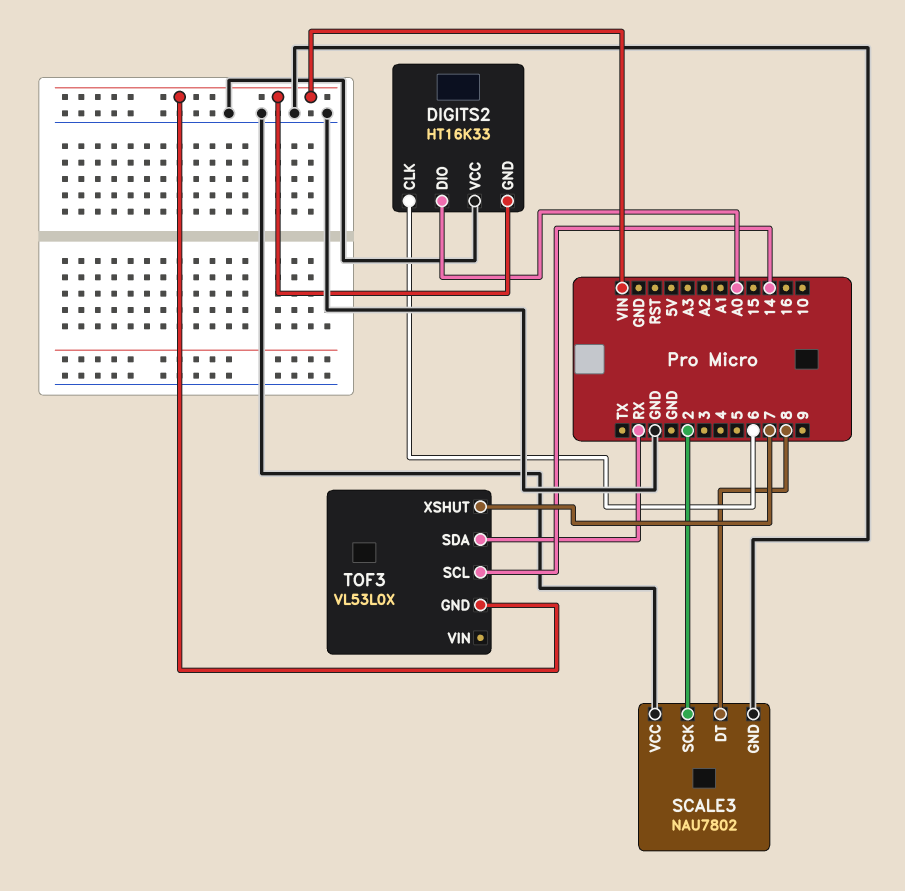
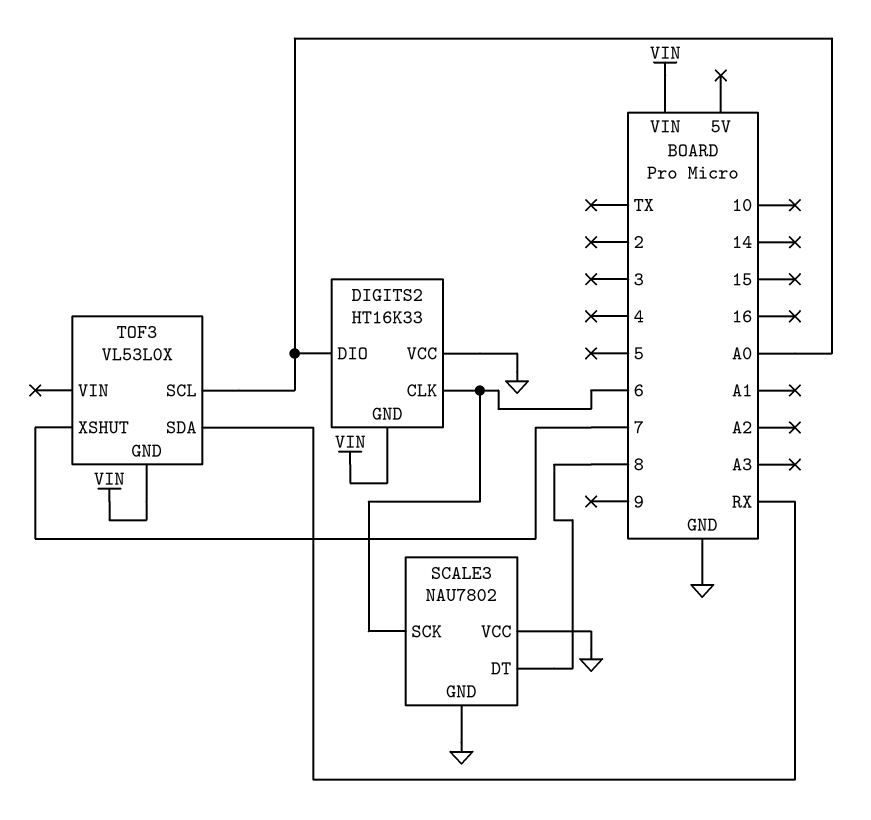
SCALE3 pin SCK: 2 -> 6
TOF3 pin SCL: 14 -> A0

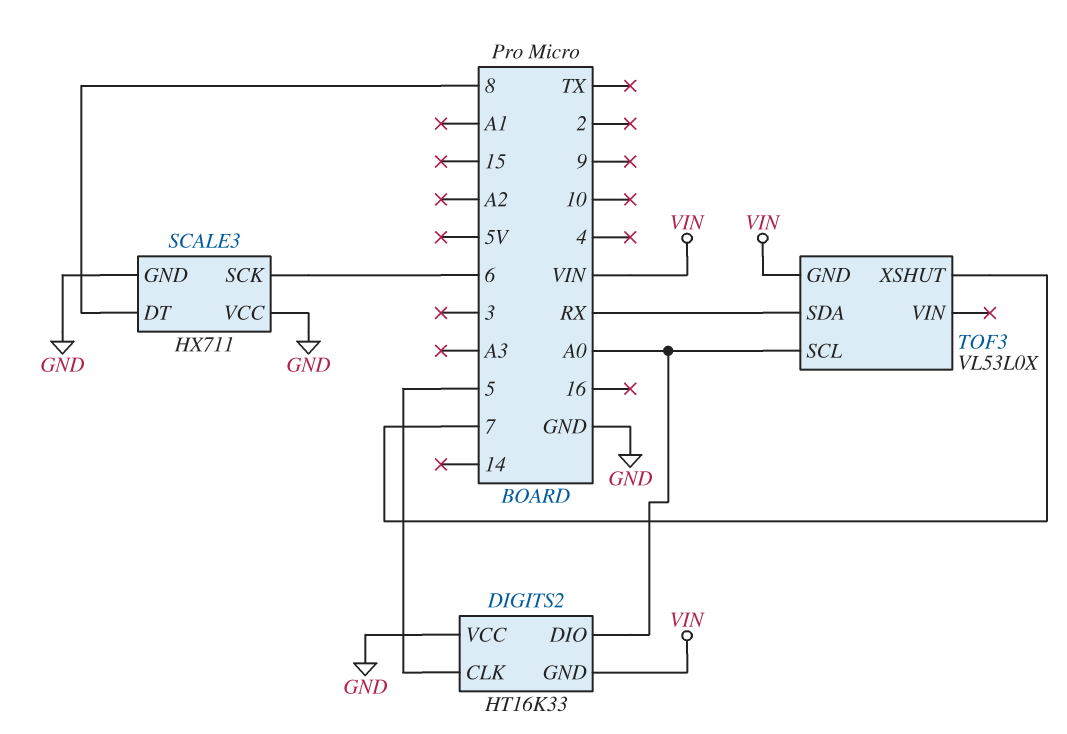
DIGITS2 pin CLK: 6 -> 5
SCALE3: NAU7802 -> HX711

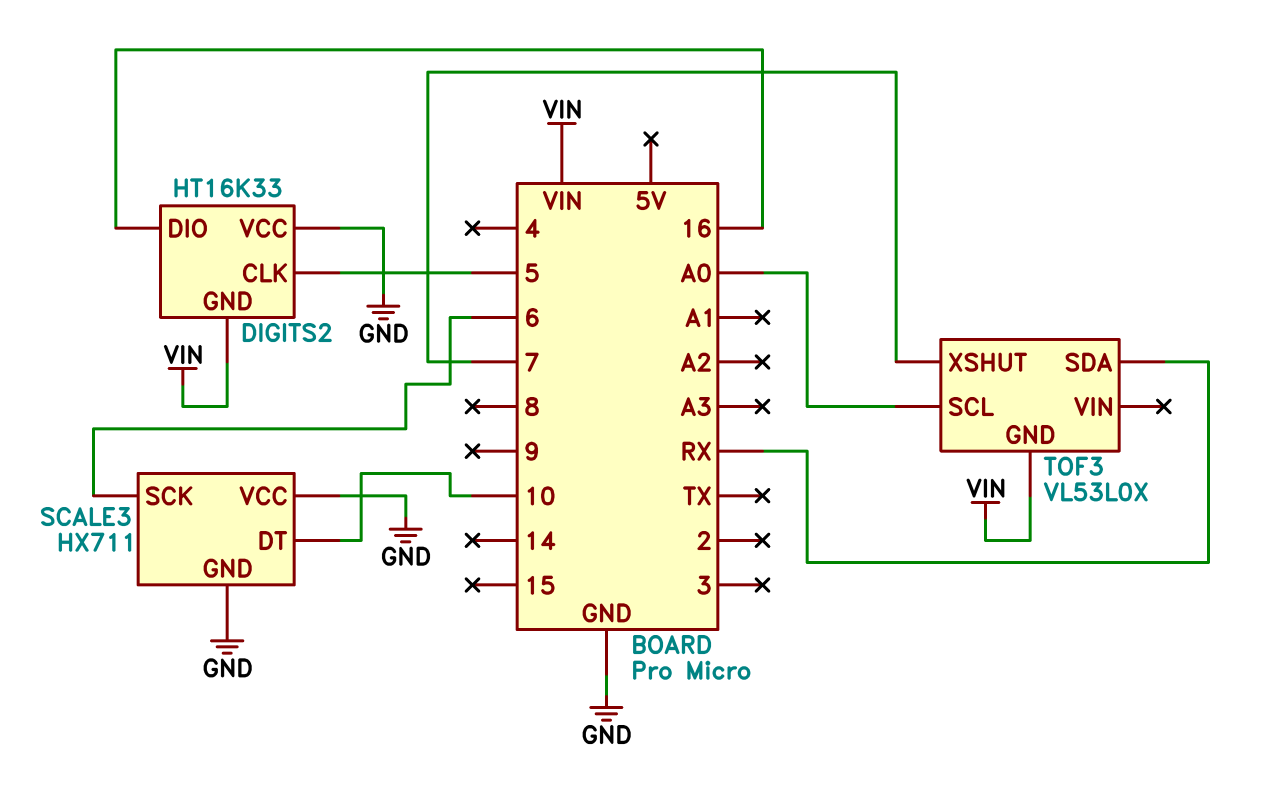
DIGITS2 pin DIO: A0 -> 16
SCALE3 pin DT: 8 -> 10

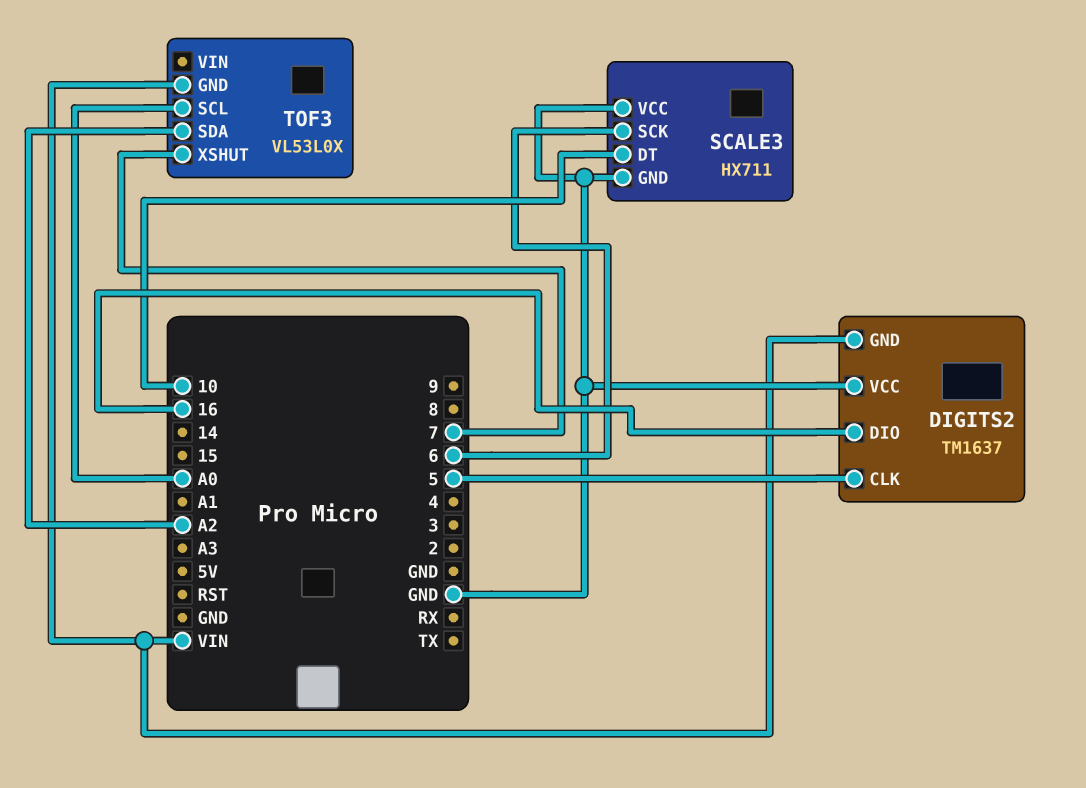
DIGITS2: HT16K33 -> TM1637
TOF3 pin SDA: RX -> A2

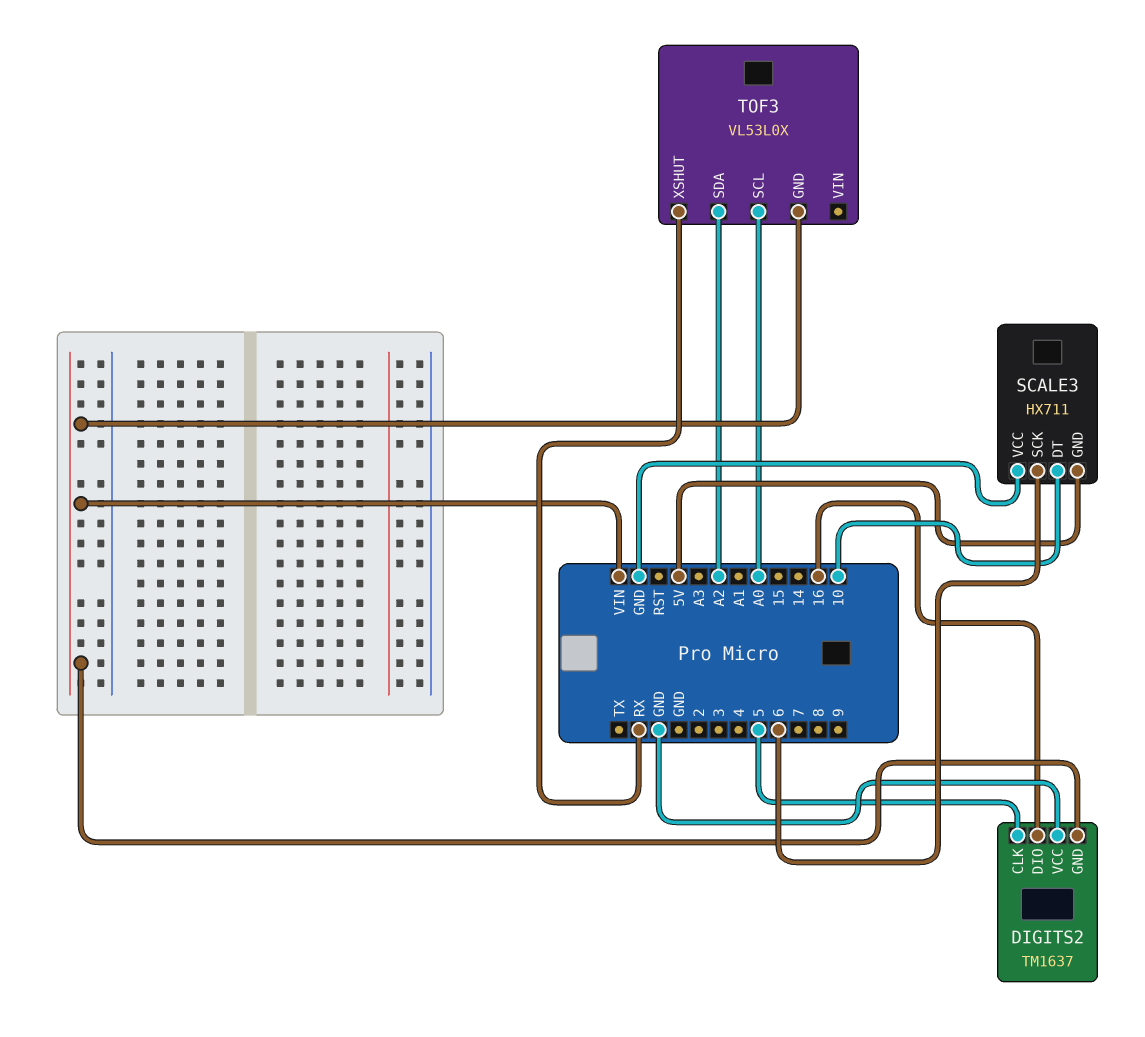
SCALE3 pin GND: GND -> 5V
TOF3 pin XSHUT: 7 -> RX

